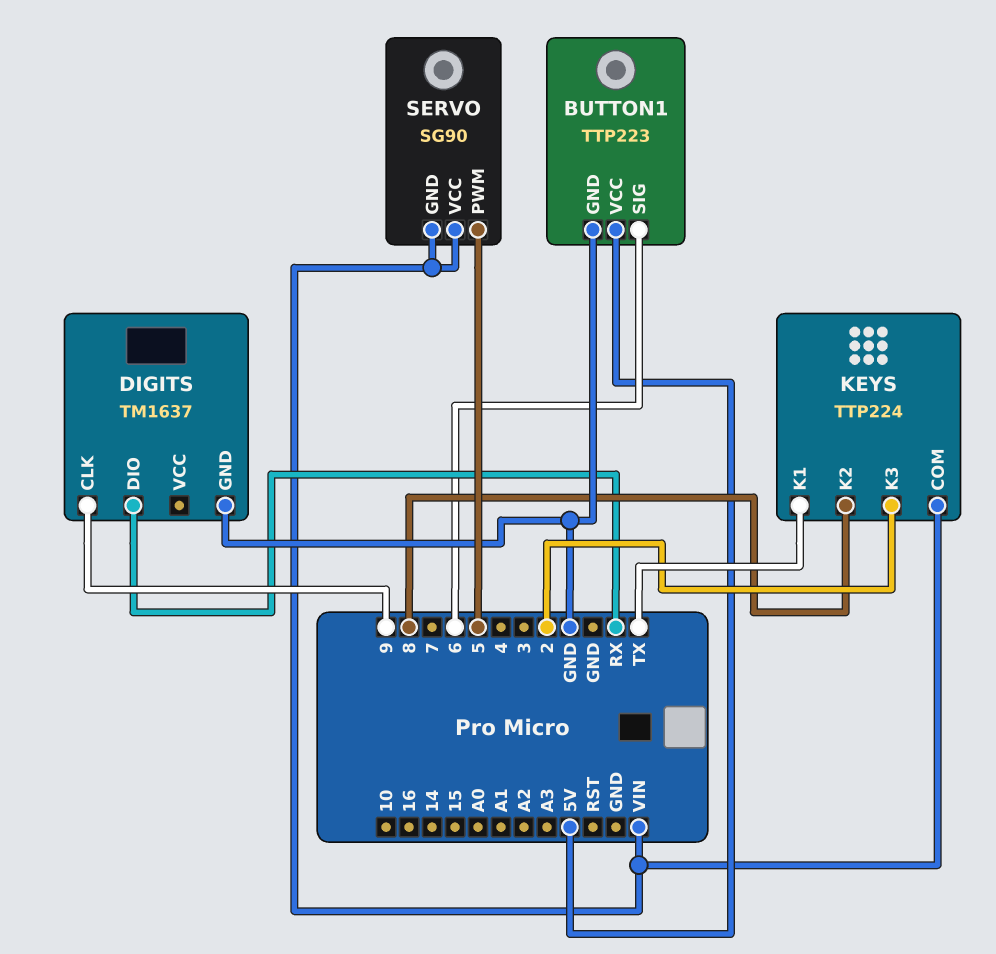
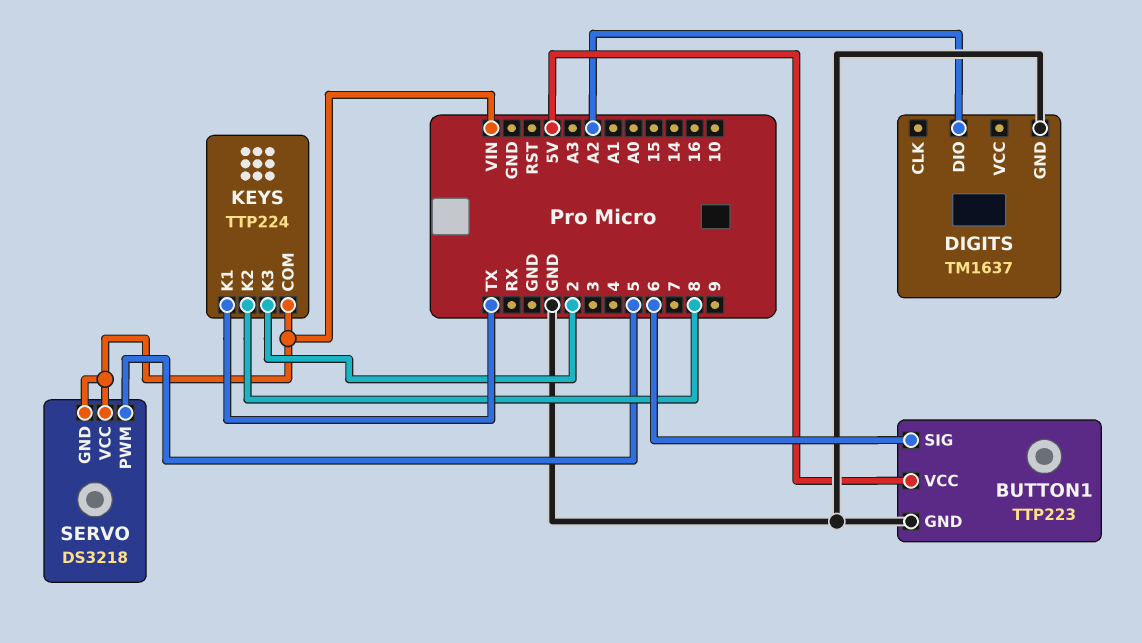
DIGITS pin CLK: 9 -> none
DIGITS pin DIO: RX -> A2
SERVO: SG90 -> DS3218

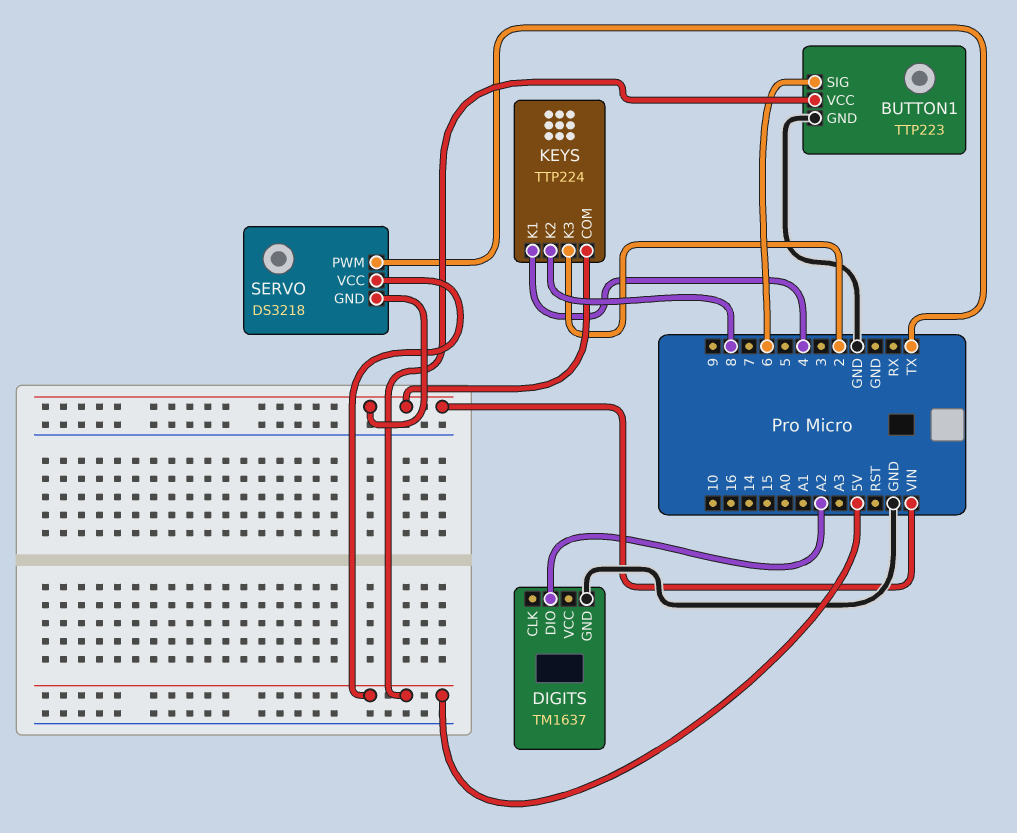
KEYS pin K1: TX -> 4
SERVO pin PWM: 5 -> TX
SERVO pin VCC: VIN -> 5V

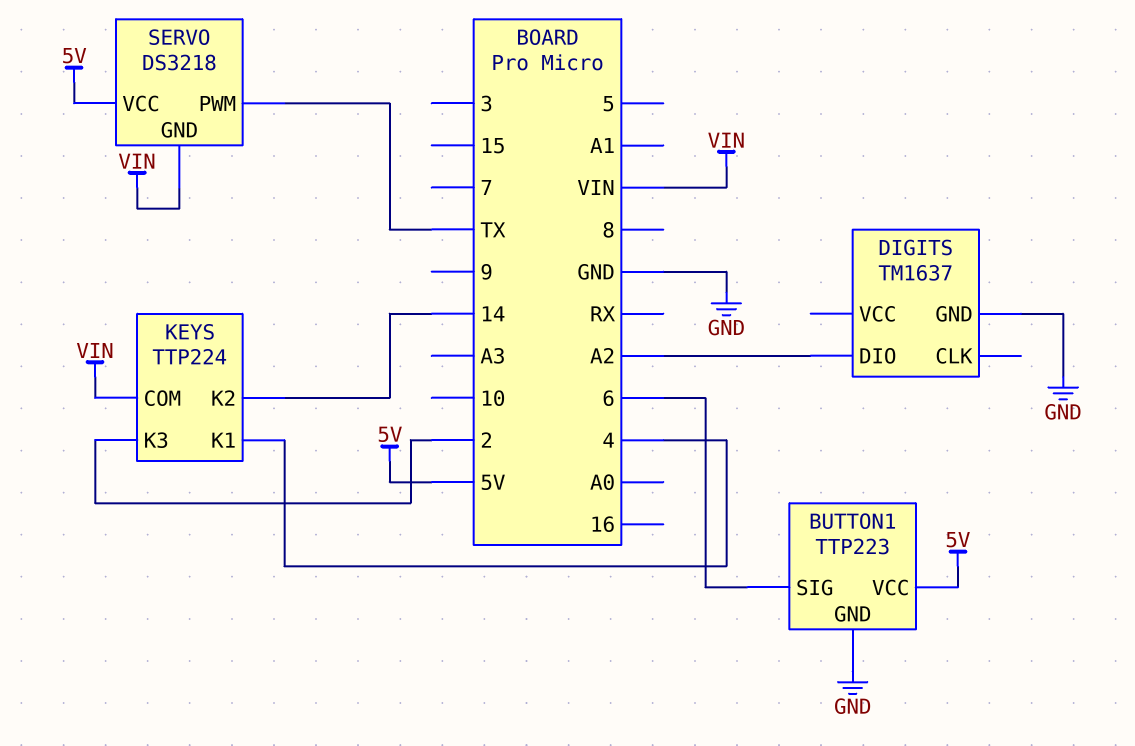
KEYS pin K2: 8 -> 14

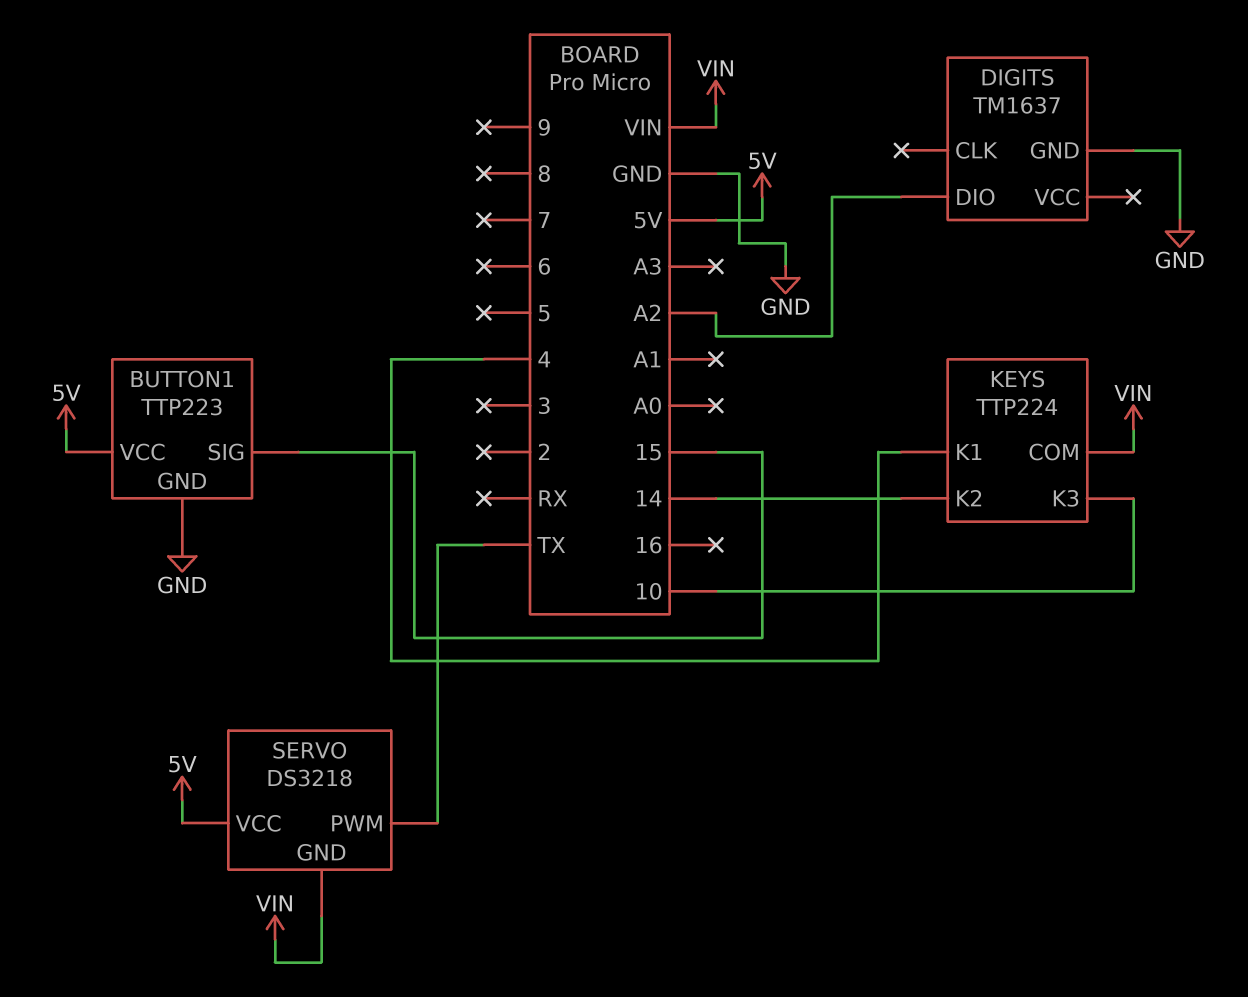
BUTTON1 pin SIG: 6 -> 15
KEYS pin K3: 2 -> 10

